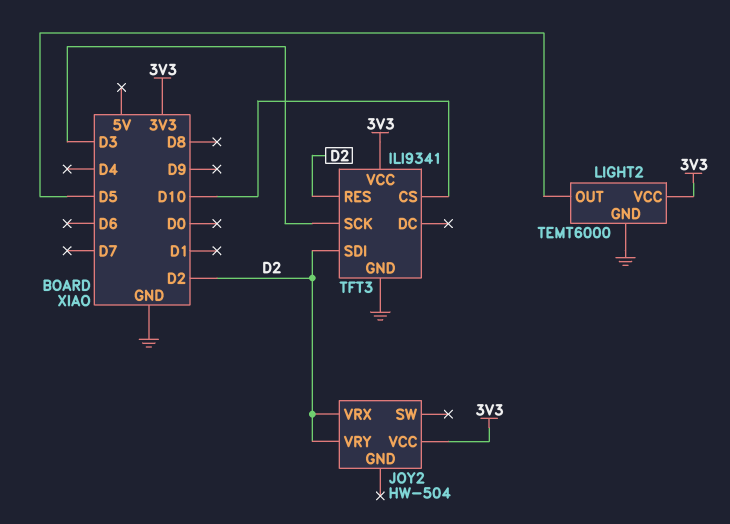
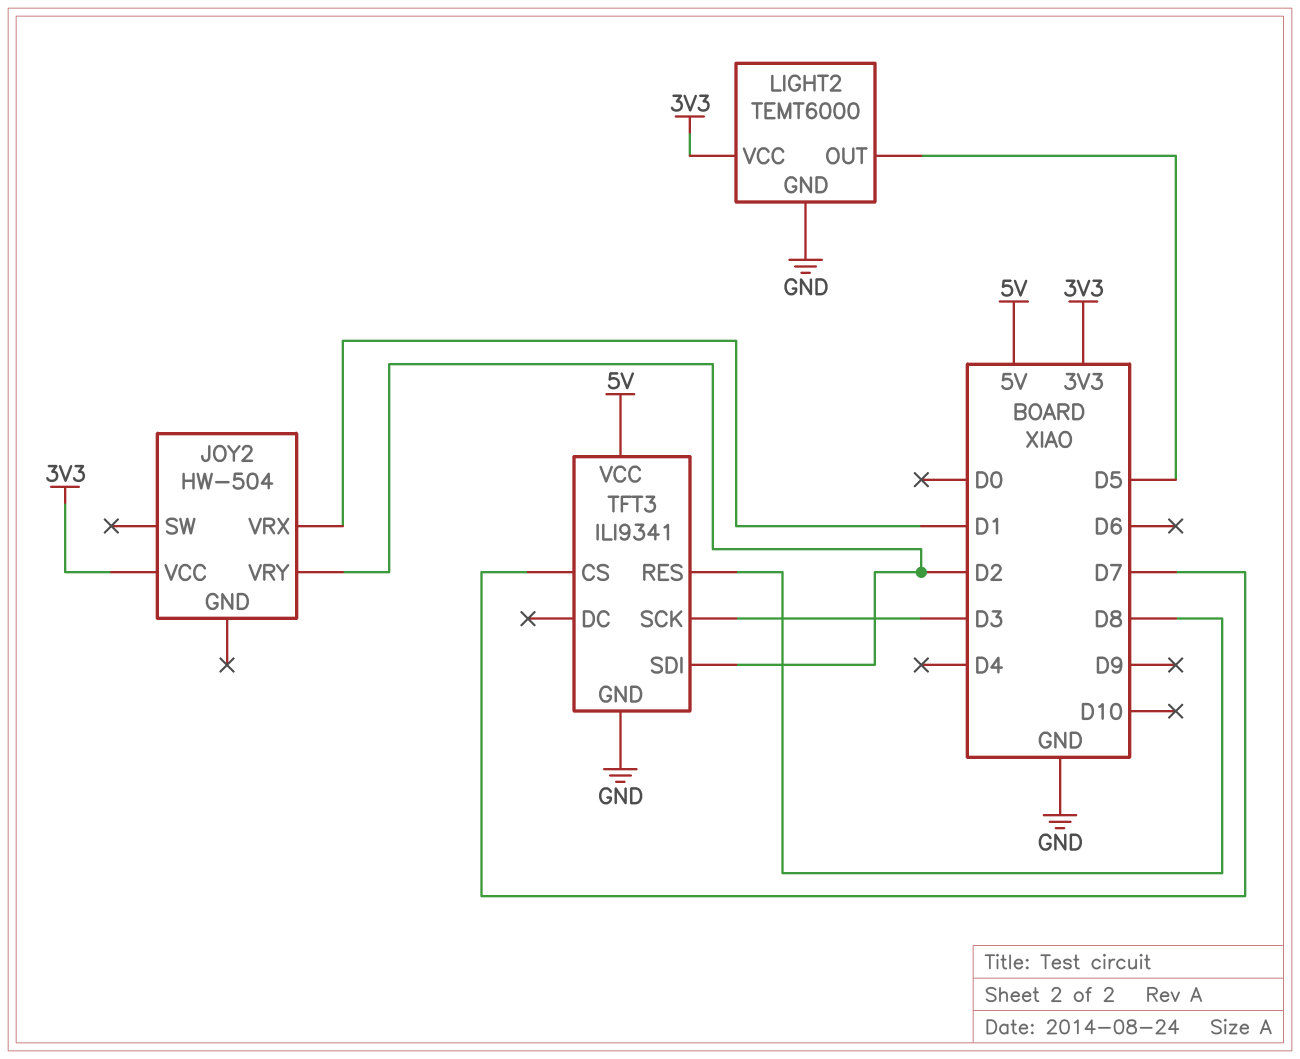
JOY2 pin VRX: D2 -> D1
TFT3 pin CS: D10 -> D7
TFT3 pin RES: D2 -> D8
TFT3 pin VCC: 3V3 -> 5V

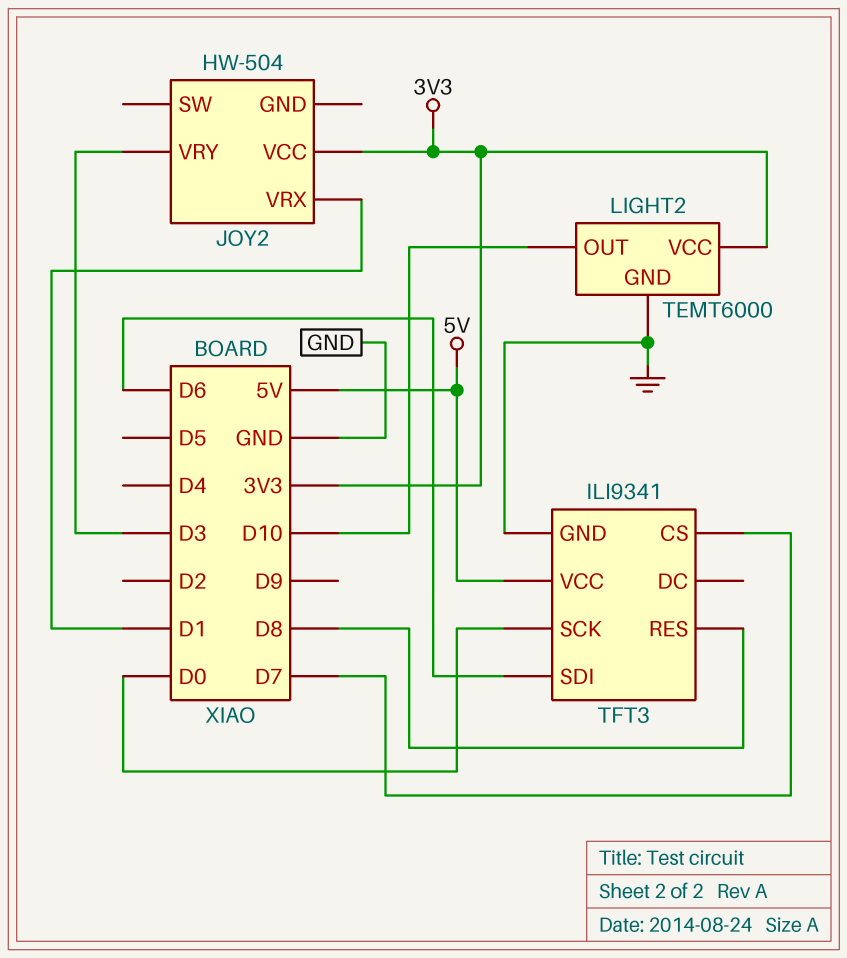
JOY2 pin VRY: D2 -> D3
LIGHT2 pin OUT: D5 -> D10
TFT3 pin SCK: D3 -> D0
TFT3 pin SDI: D2 -> D6

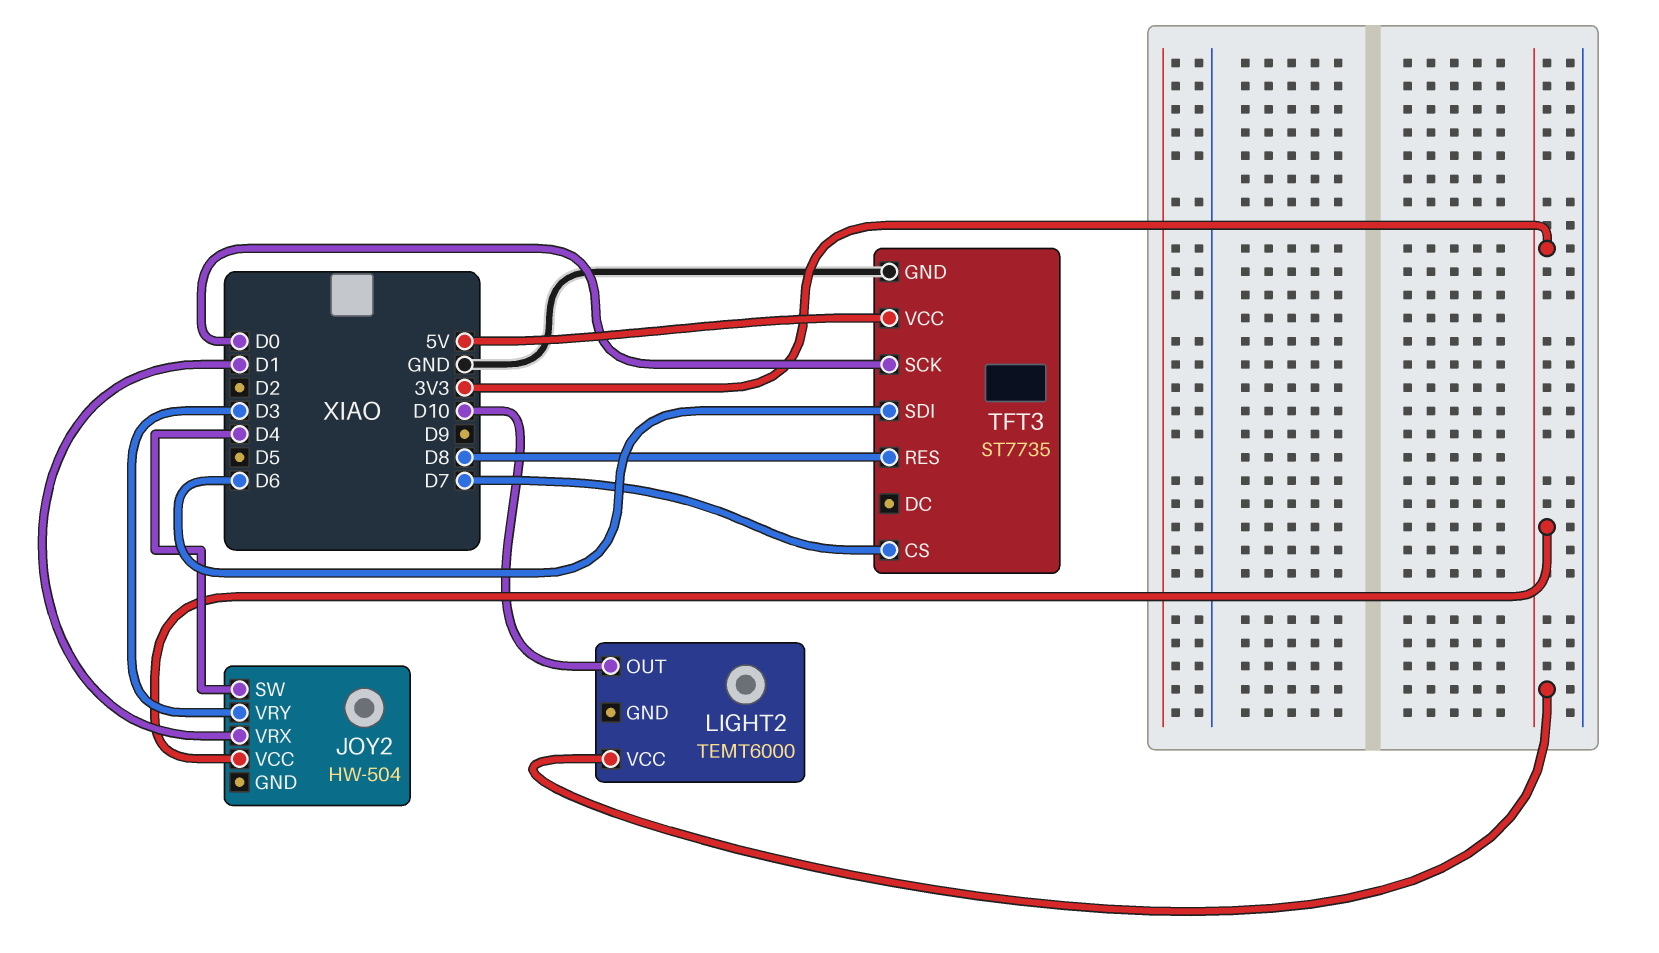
JOY2 pin SW: none -> D4
LIGHT2 pin GND: GND -> none
TFT3: ILI9341 -> ST7735

